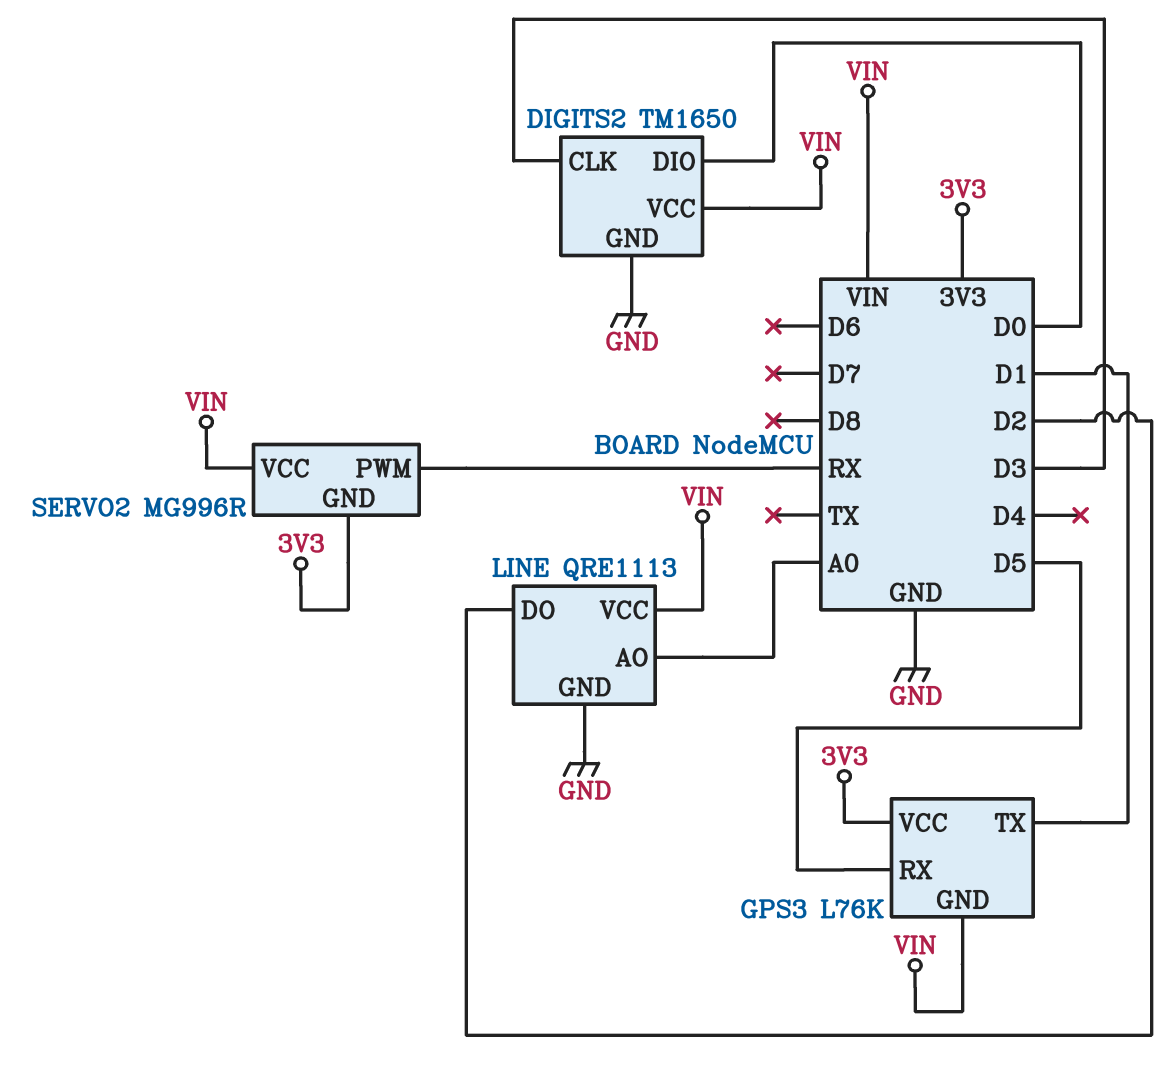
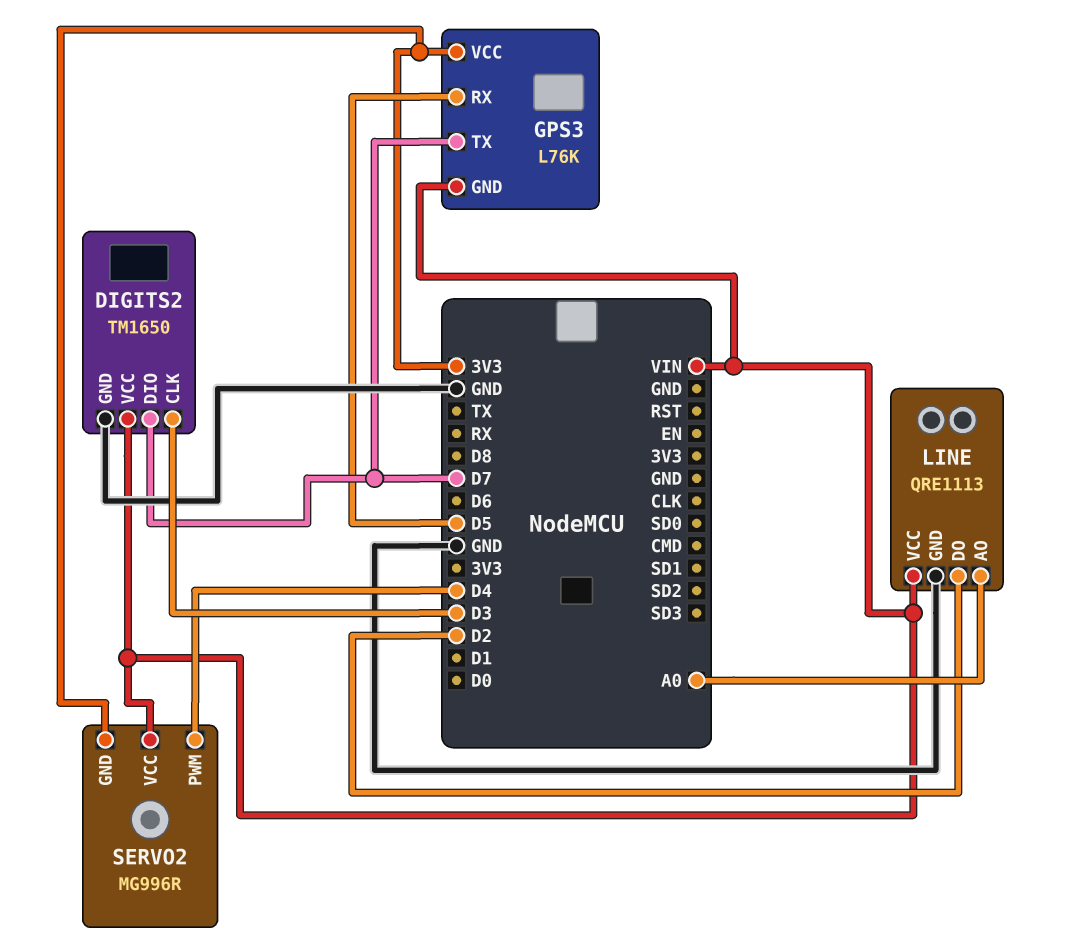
DIGITS2 pin DIO: D0 -> D7
GPS3 pin TX: D1 -> D7
SERVO2 pin PWM: RX -> D4

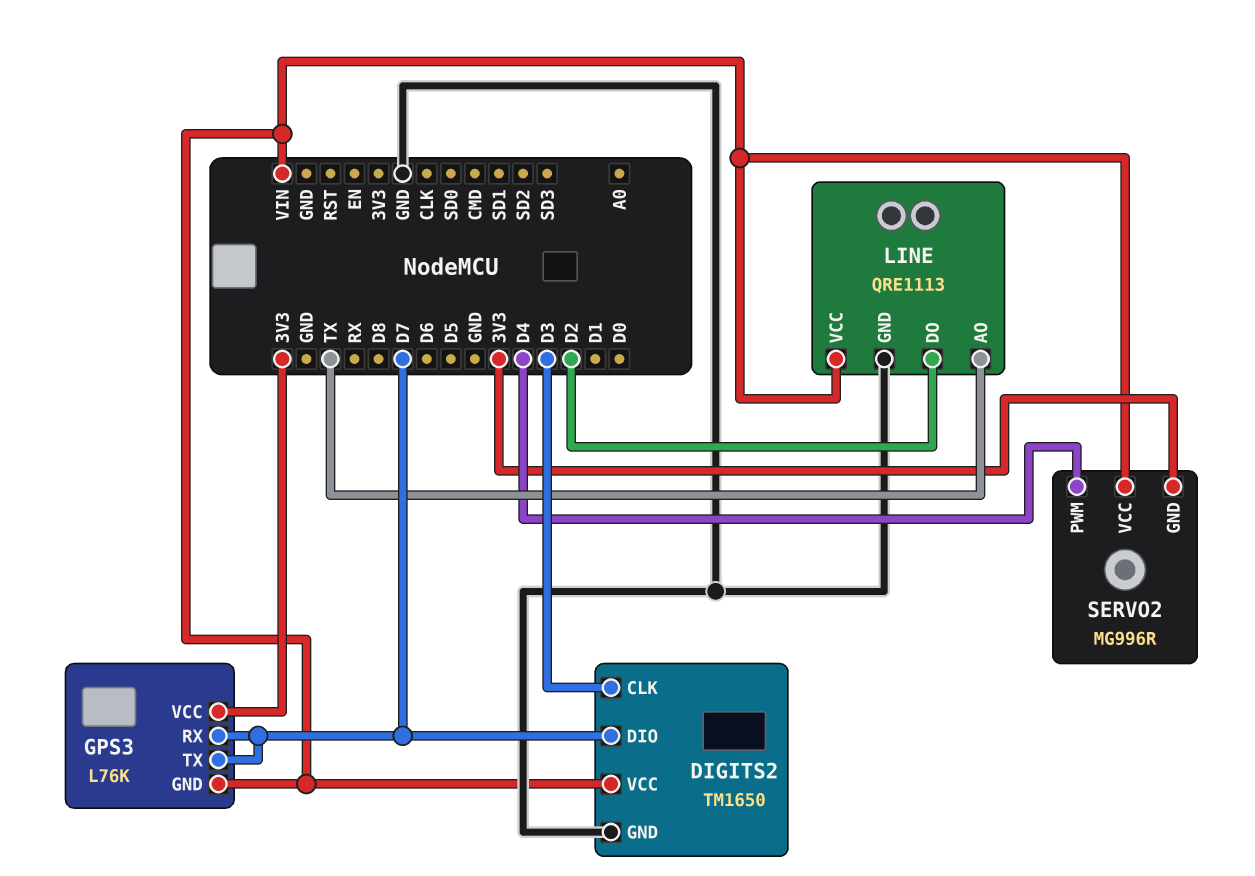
GPS3 pin RX: D5 -> D7
LINE pin AO: A0 -> TX

